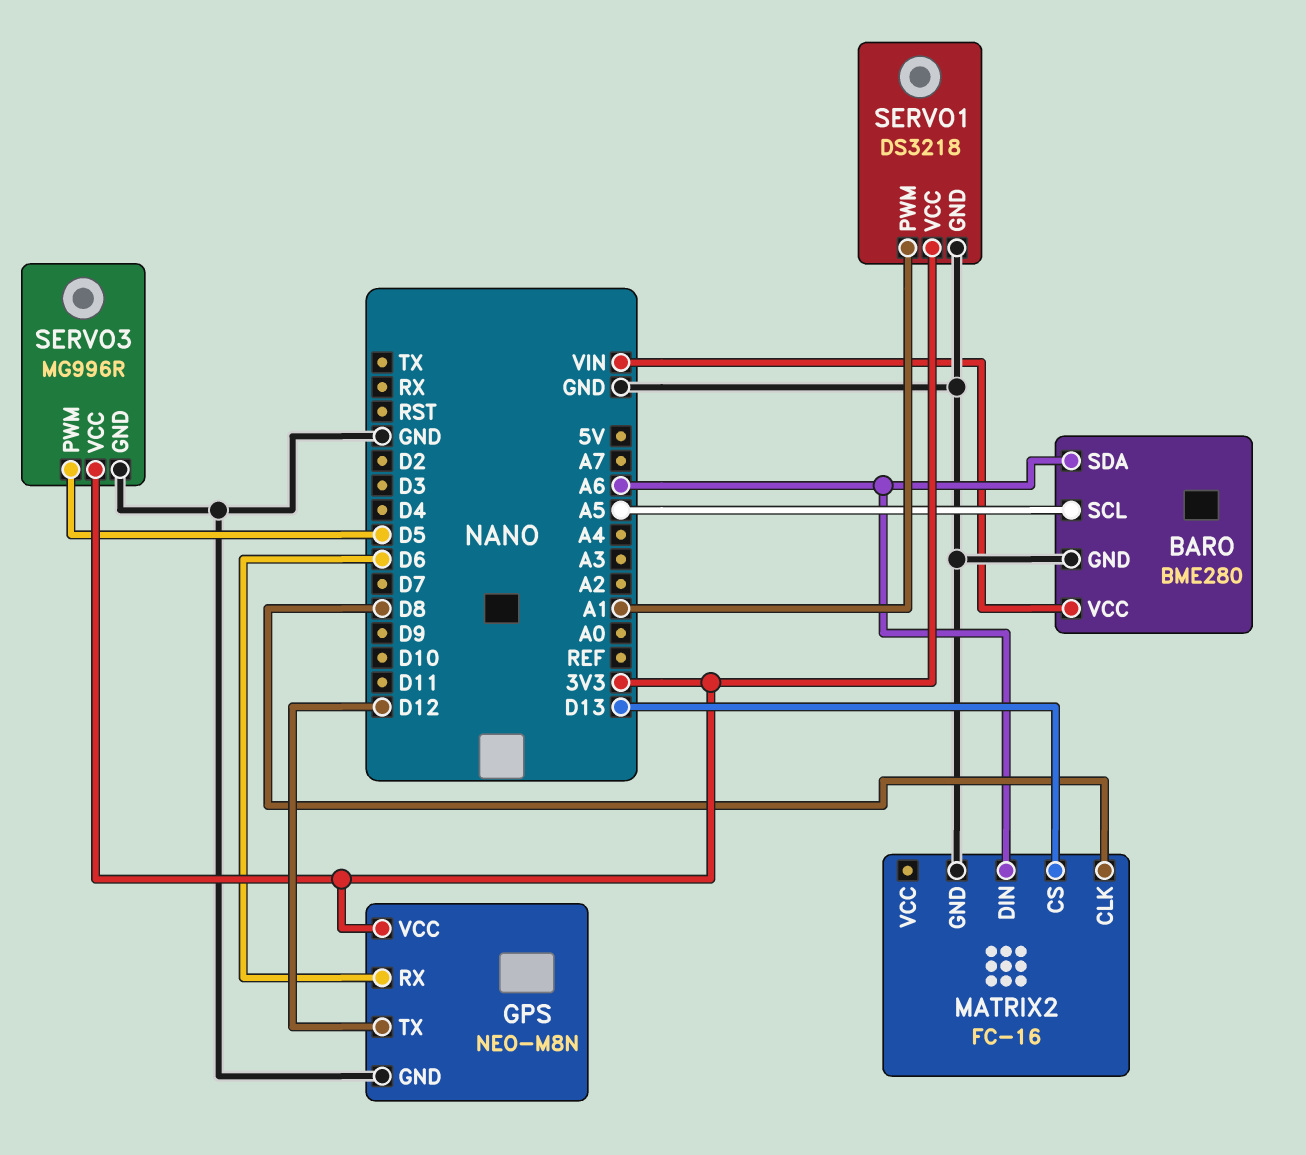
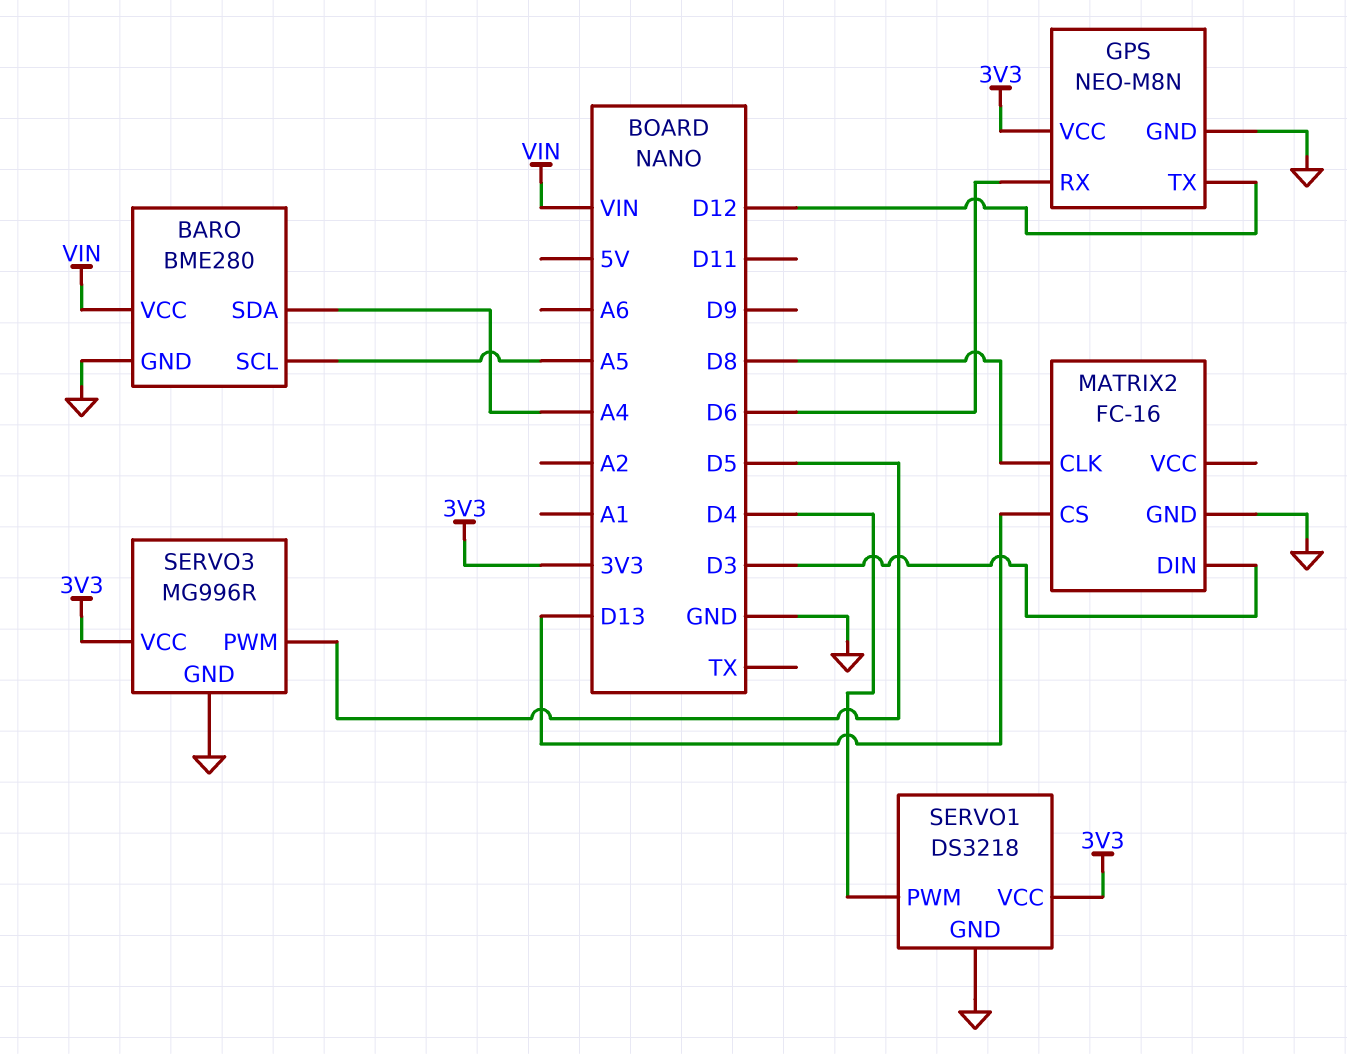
BARO pin SDA: A6 -> A4
MATRIX2 pin DIN: A6 -> D3
SERVO1 pin PWM: A1 -> D4

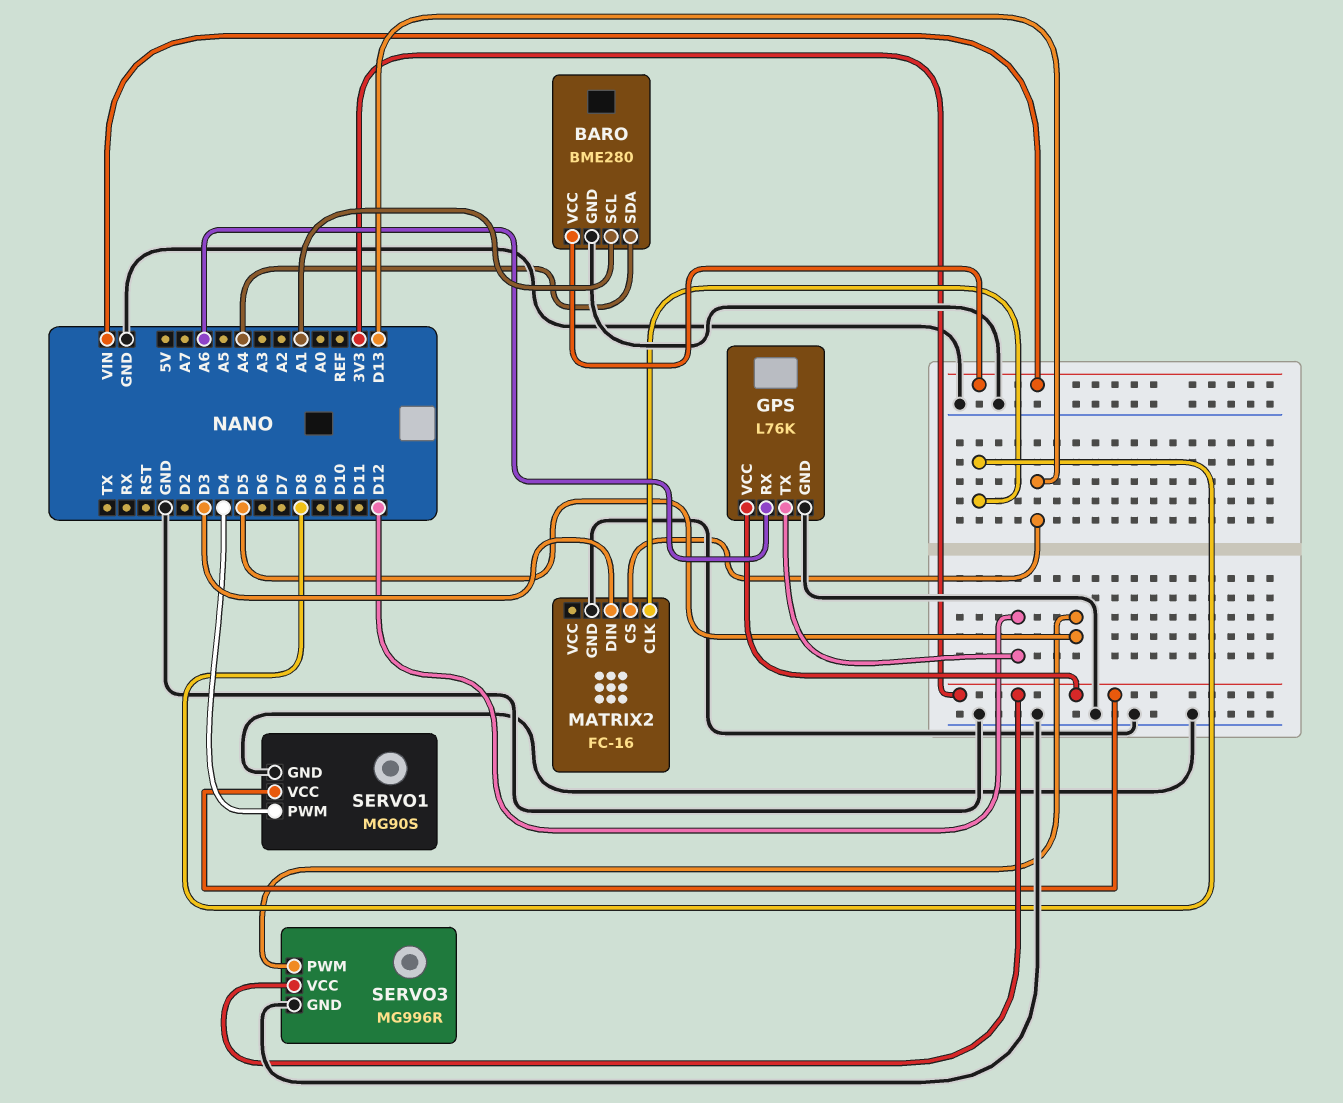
BARO pin SCL: A5 -> A1
GPS: NEO-M8N -> L76K
GPS pin RX: D6 -> A6
SERVO1: DS3218 -> MG90S

